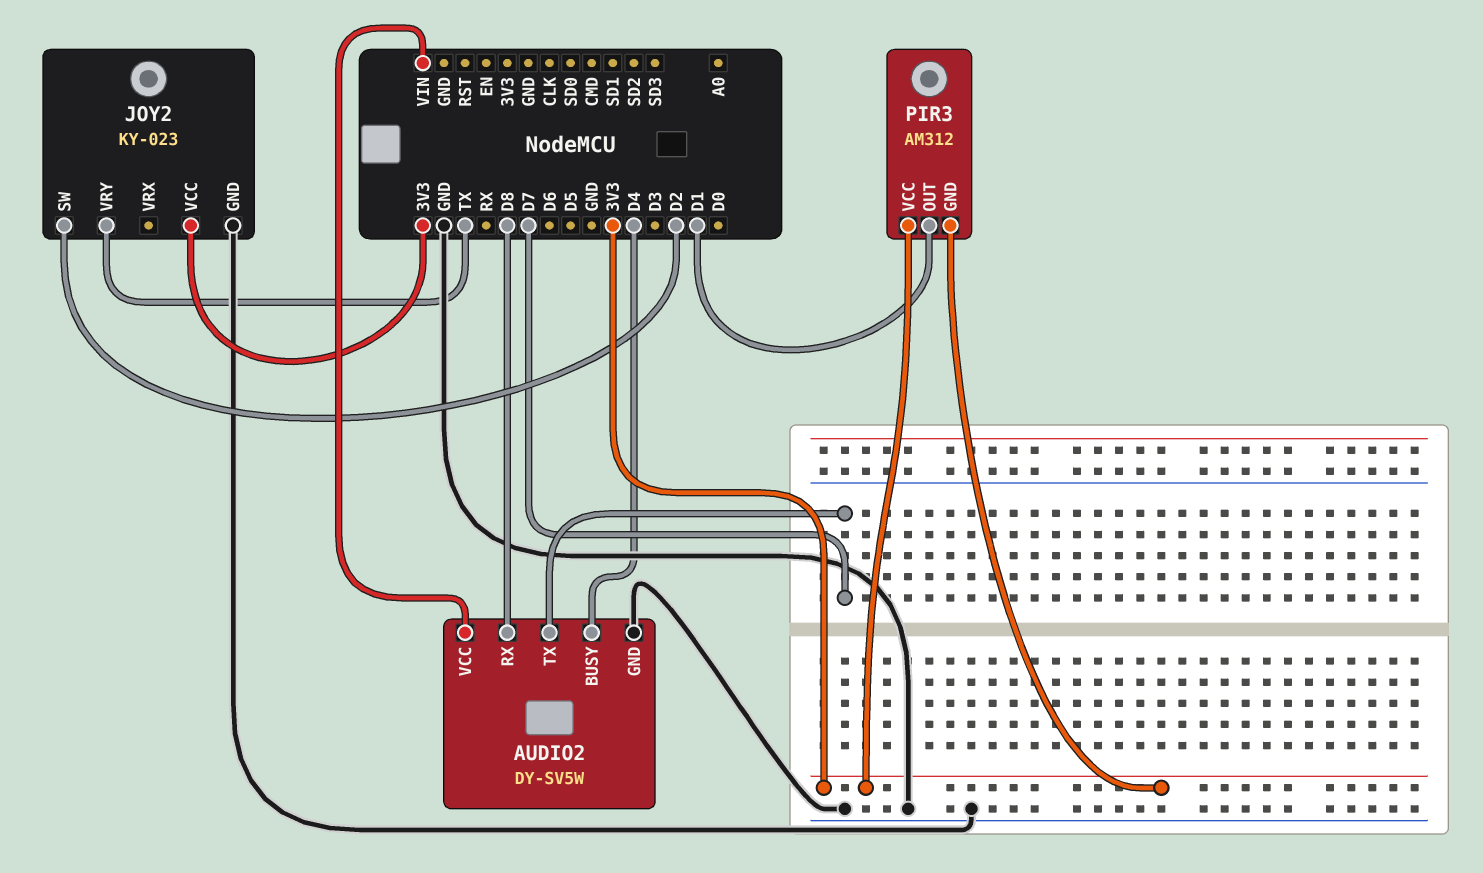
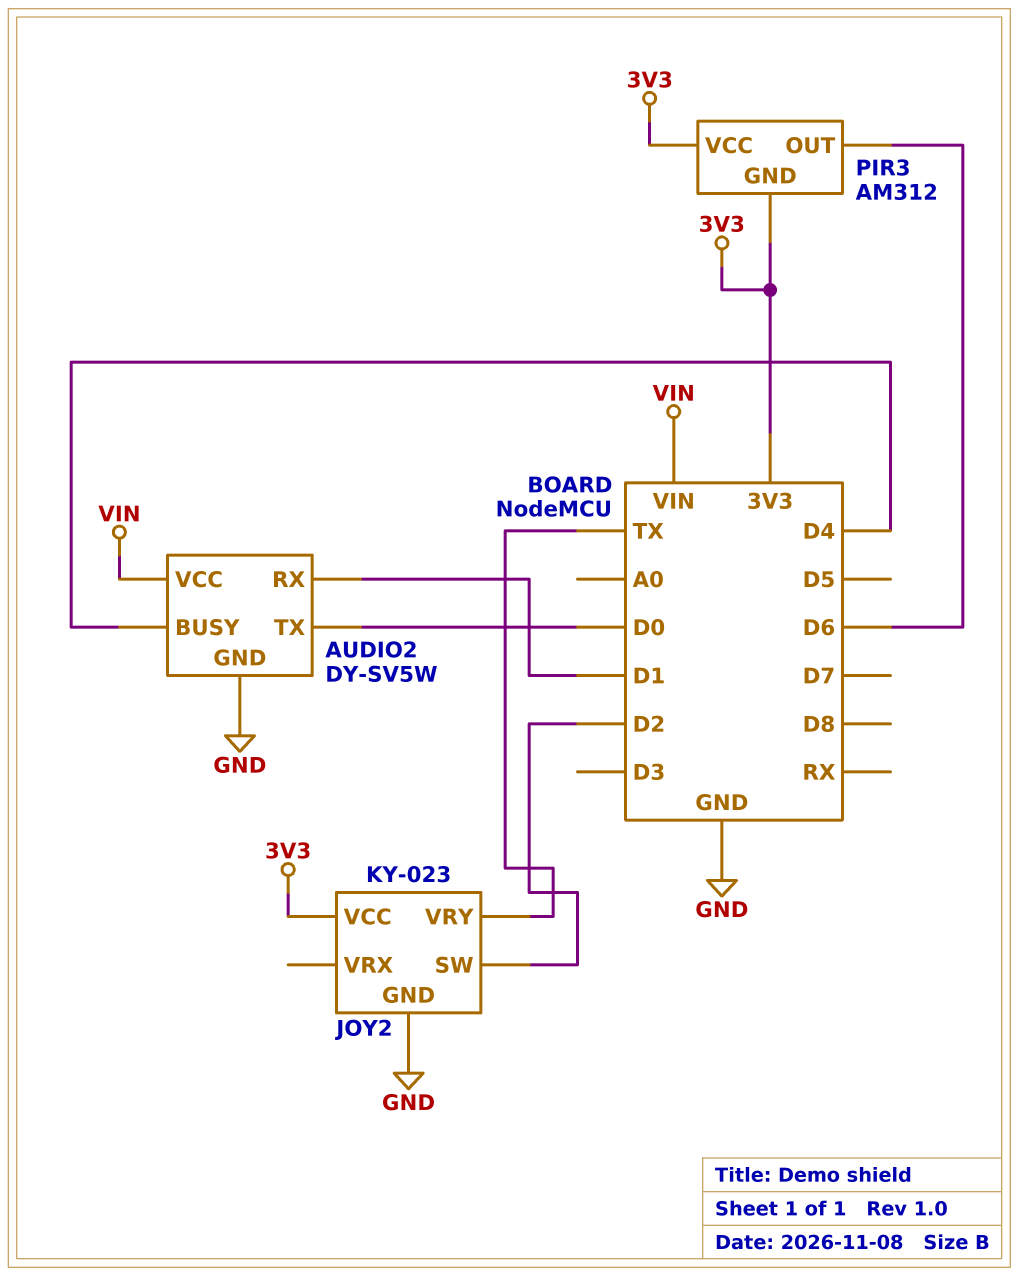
AUDIO2 pin RX: D8 -> D1
AUDIO2 pin TX: D7 -> D0
PIR3 pin OUT: D1 -> D6

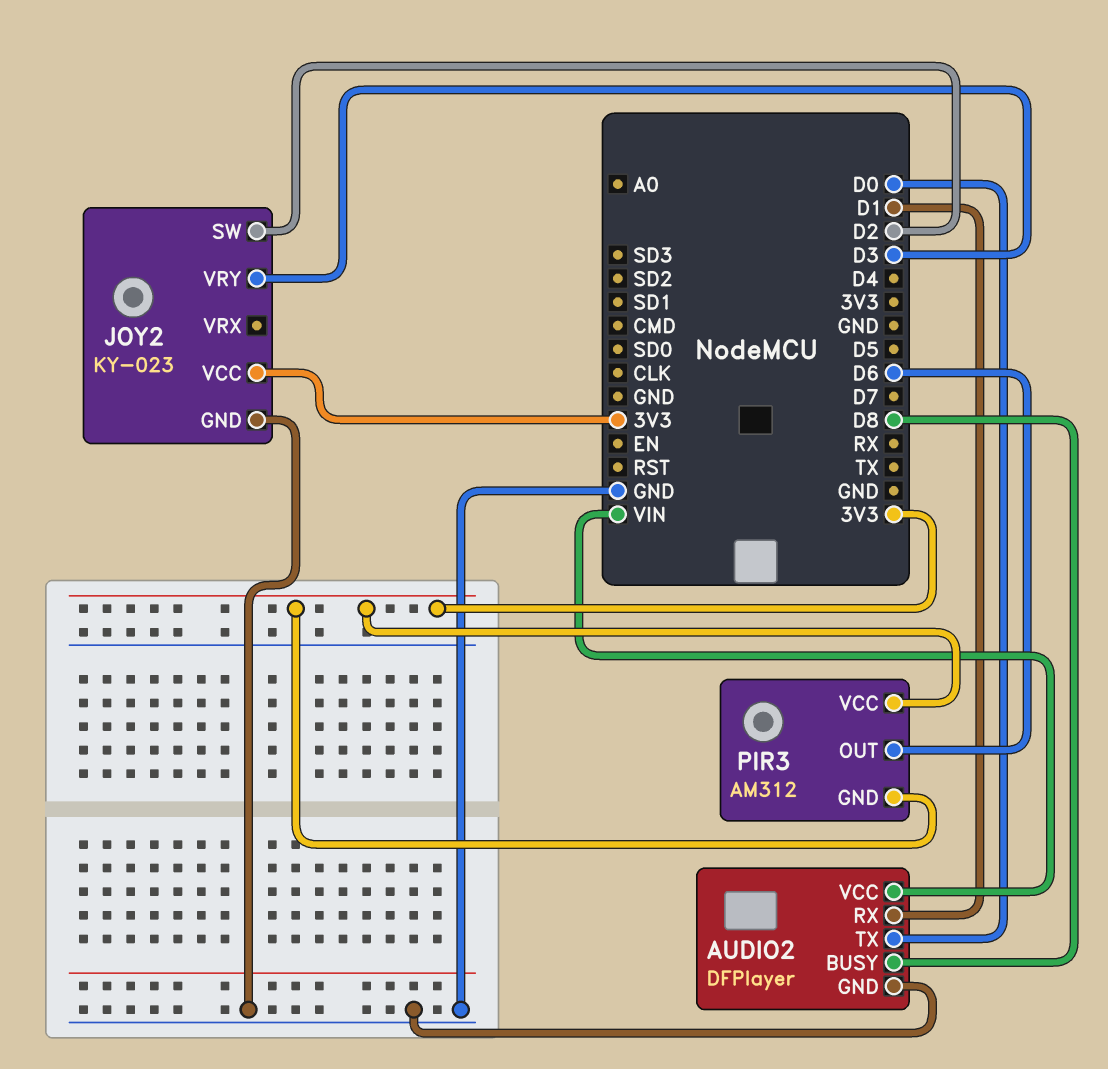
AUDIO2: DY-SV5W -> DFPlayer
AUDIO2 pin BUSY: D4 -> D8
JOY2 pin VRY: TX -> D3

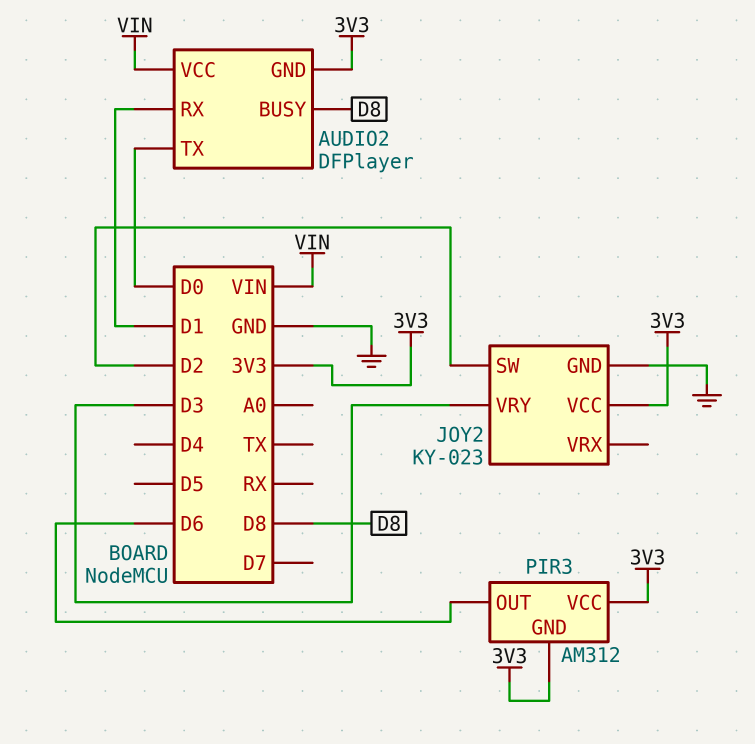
AUDIO2 pin GND: GND -> 3V3

